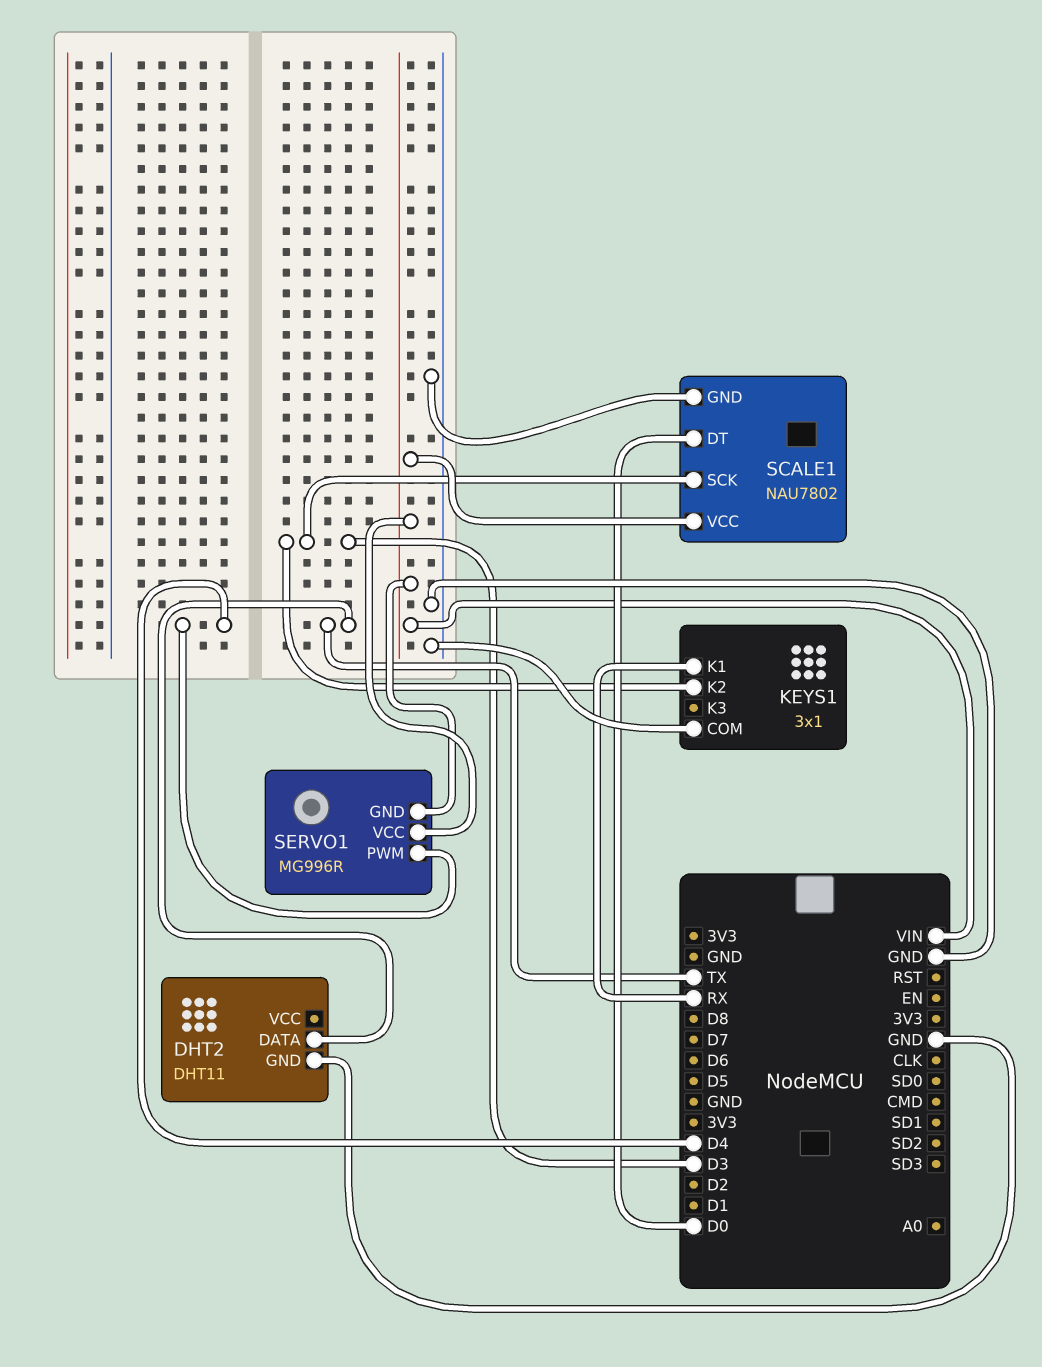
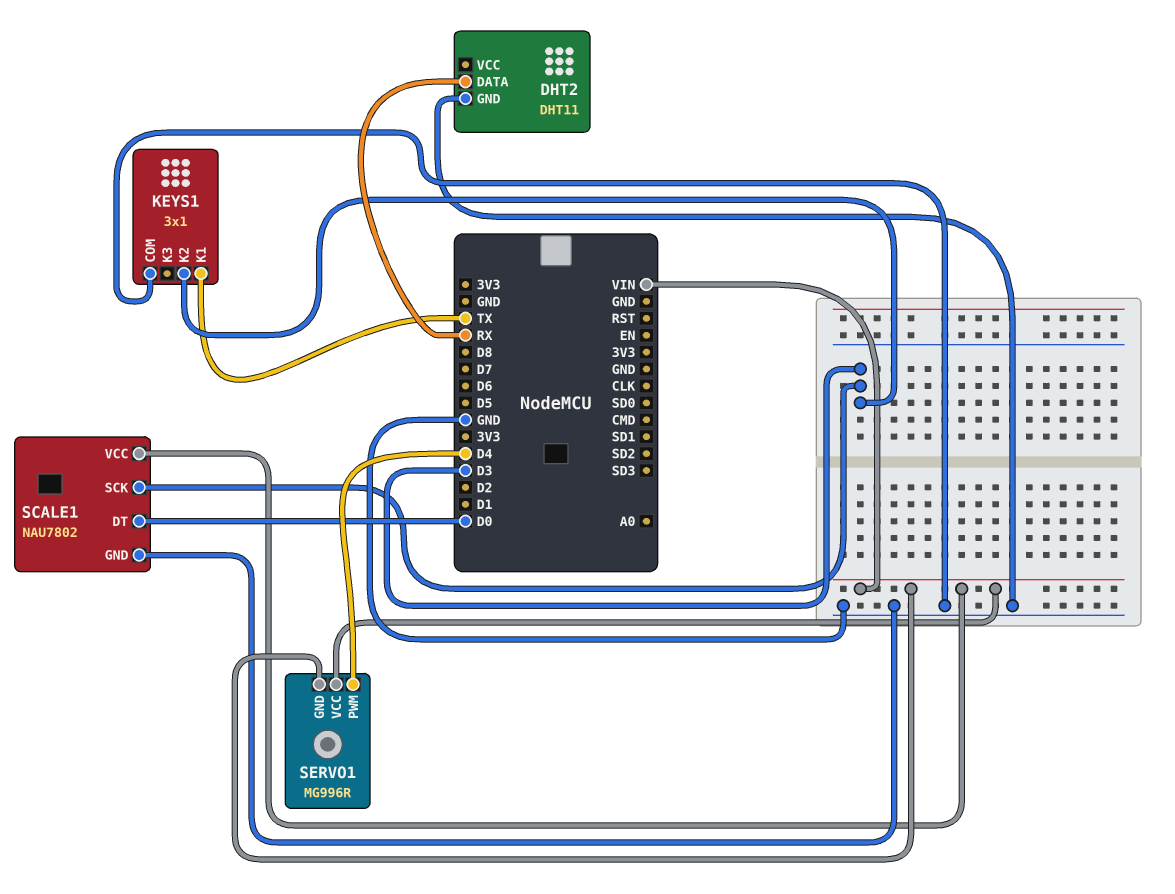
DHT2 pin DATA: TX -> RX
KEYS1 pin K1: RX -> TX

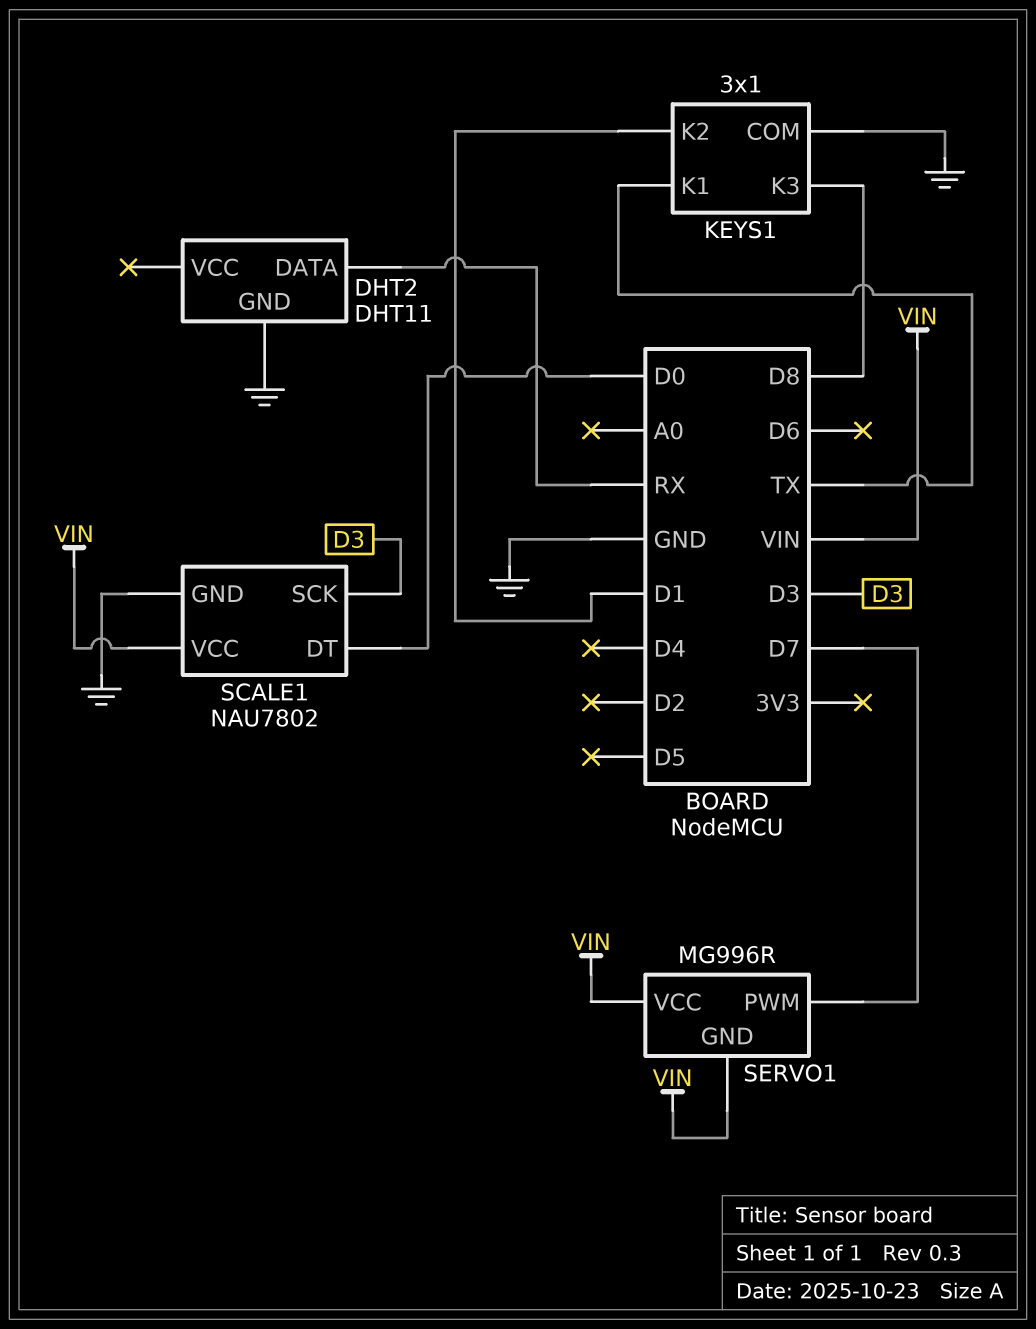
KEYS1 pin K2: D3 -> D1
KEYS1 pin K3: none -> D8
SERVO1 pin PWM: D4 -> D7

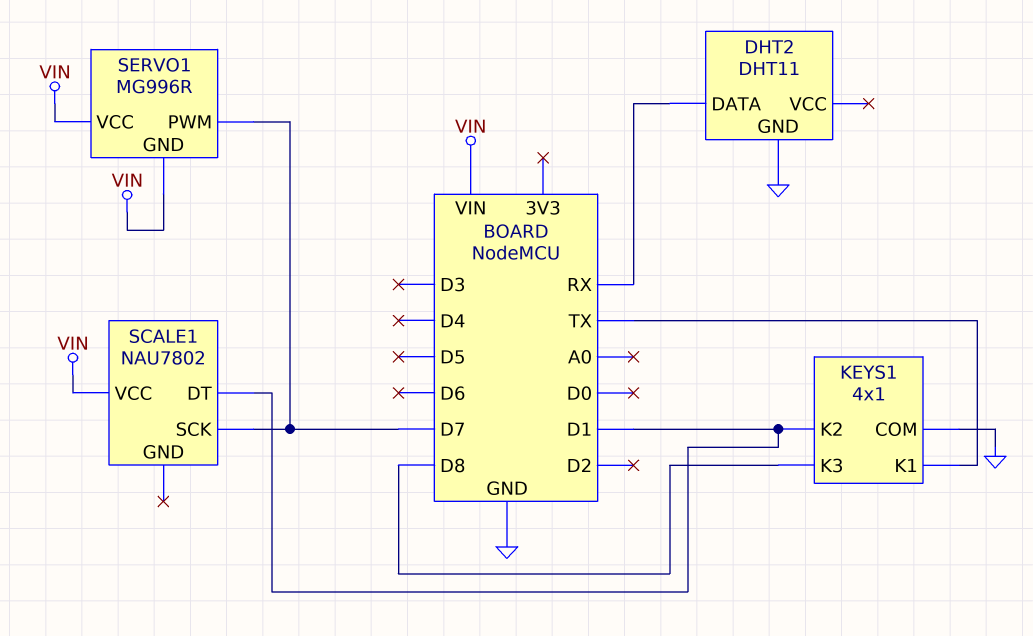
KEYS1: 3x1 -> 4x1
SCALE1 pin DT: D0 -> D1
SCALE1 pin GND: GND -> none
SCALE1 pin SCK: D3 -> D7

